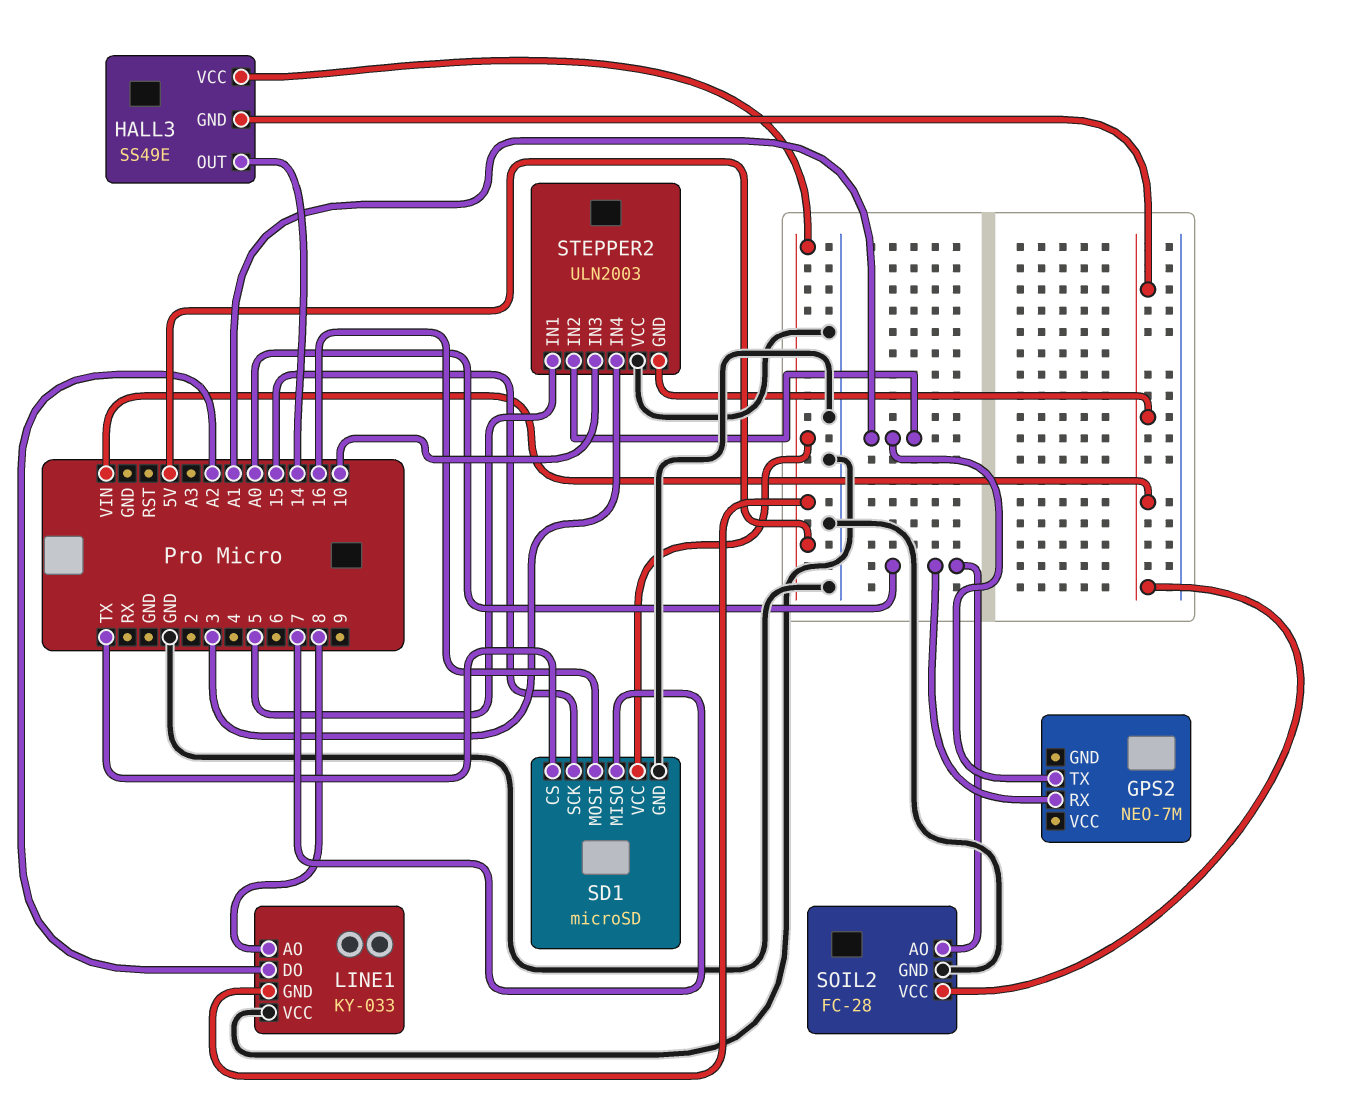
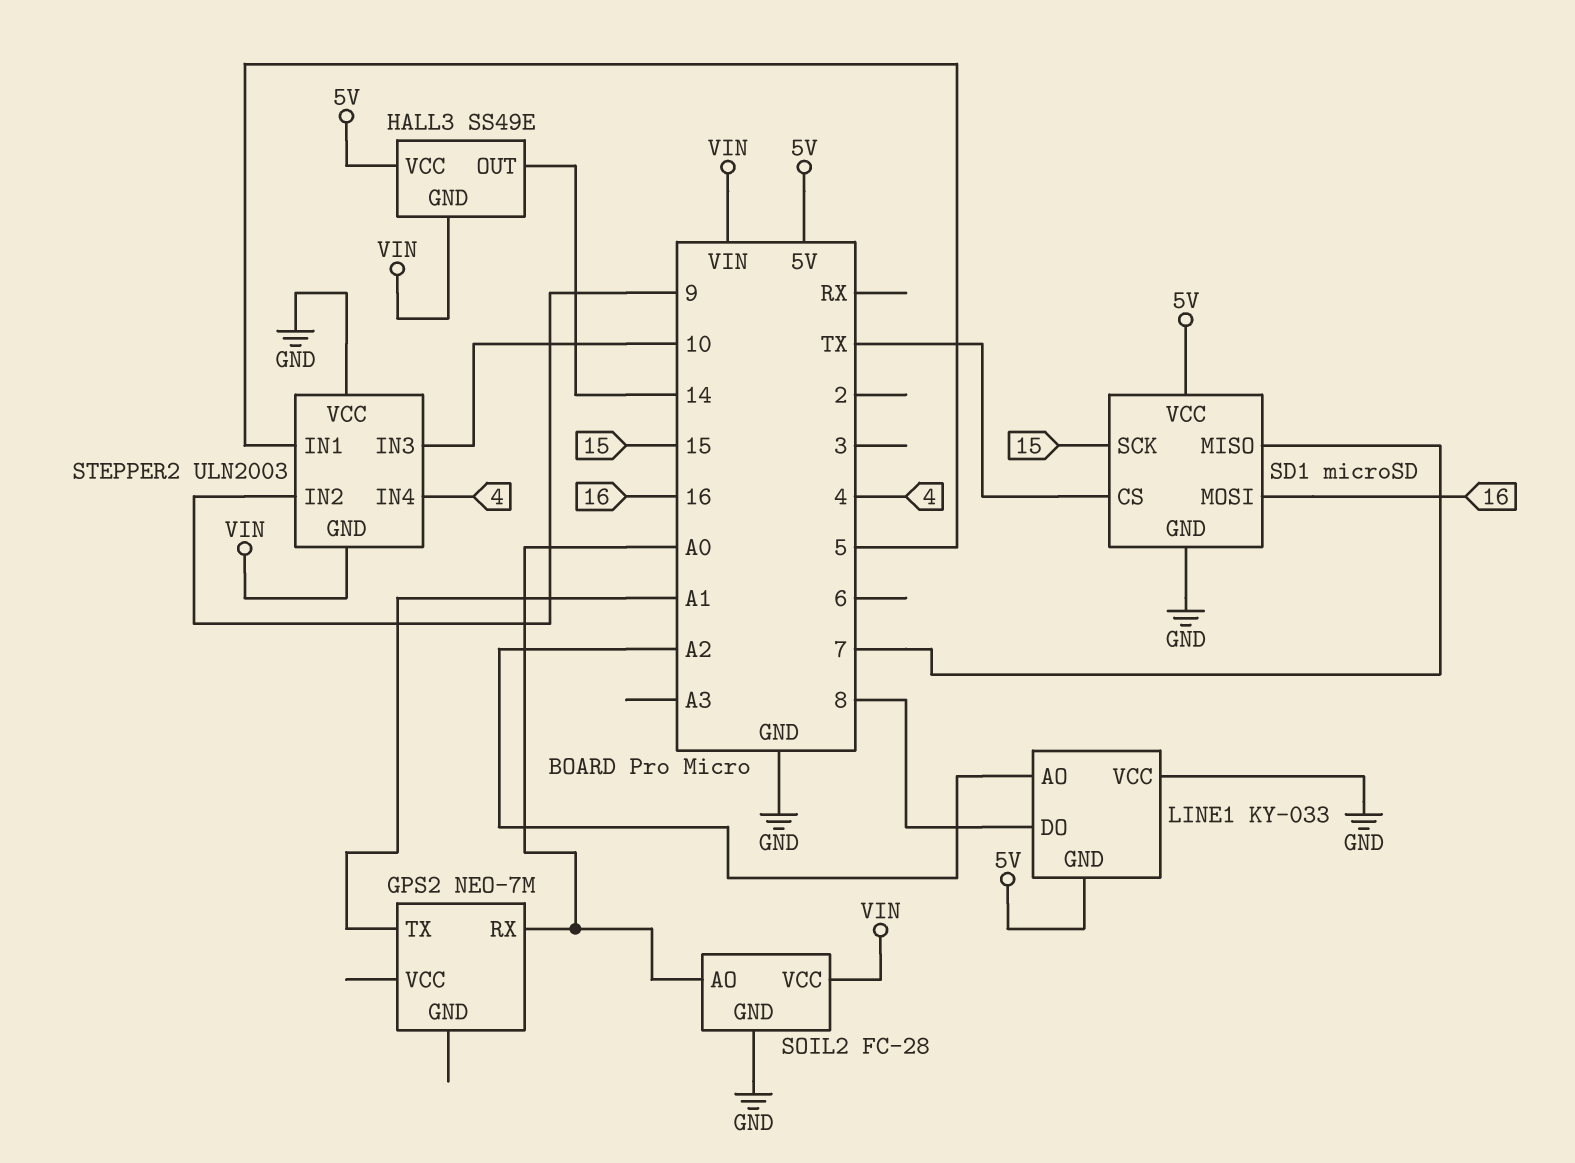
LINE1 pin AO: 8 -> A2
LINE1 pin DO: A2 -> 8
STEPPER2 pin IN2: A1 -> 9
STEPPER2 pin IN4: 3 -> 4

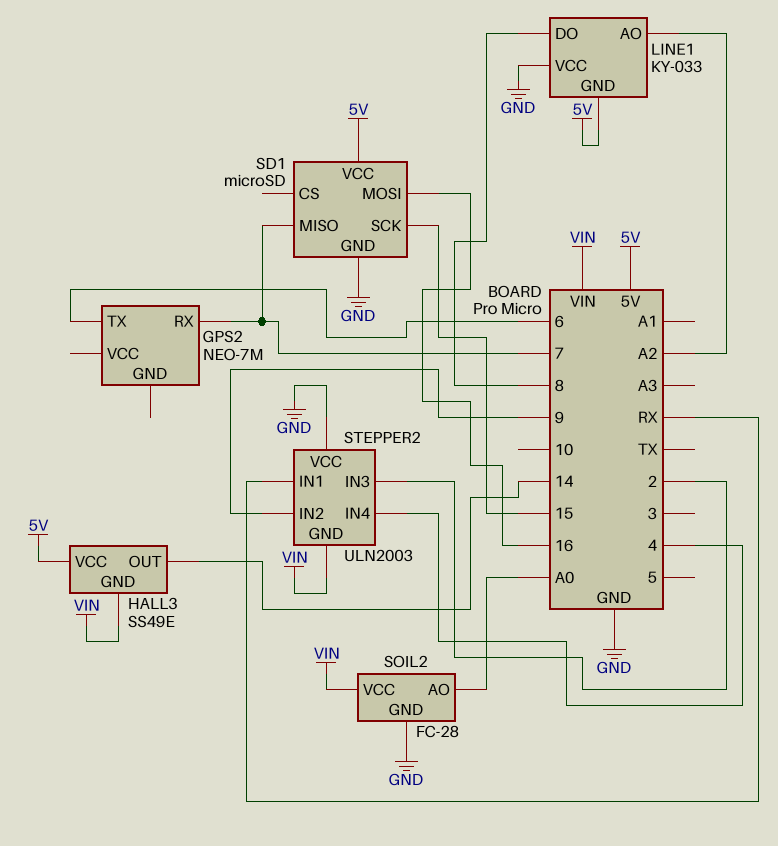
GPS2 pin RX: A0 -> 7
GPS2 pin TX: A1 -> 6
SD1 pin CS: TX -> none
STEPPER2 pin IN1: 5 -> RX
STEPPER2 pin IN3: 10 -> 2

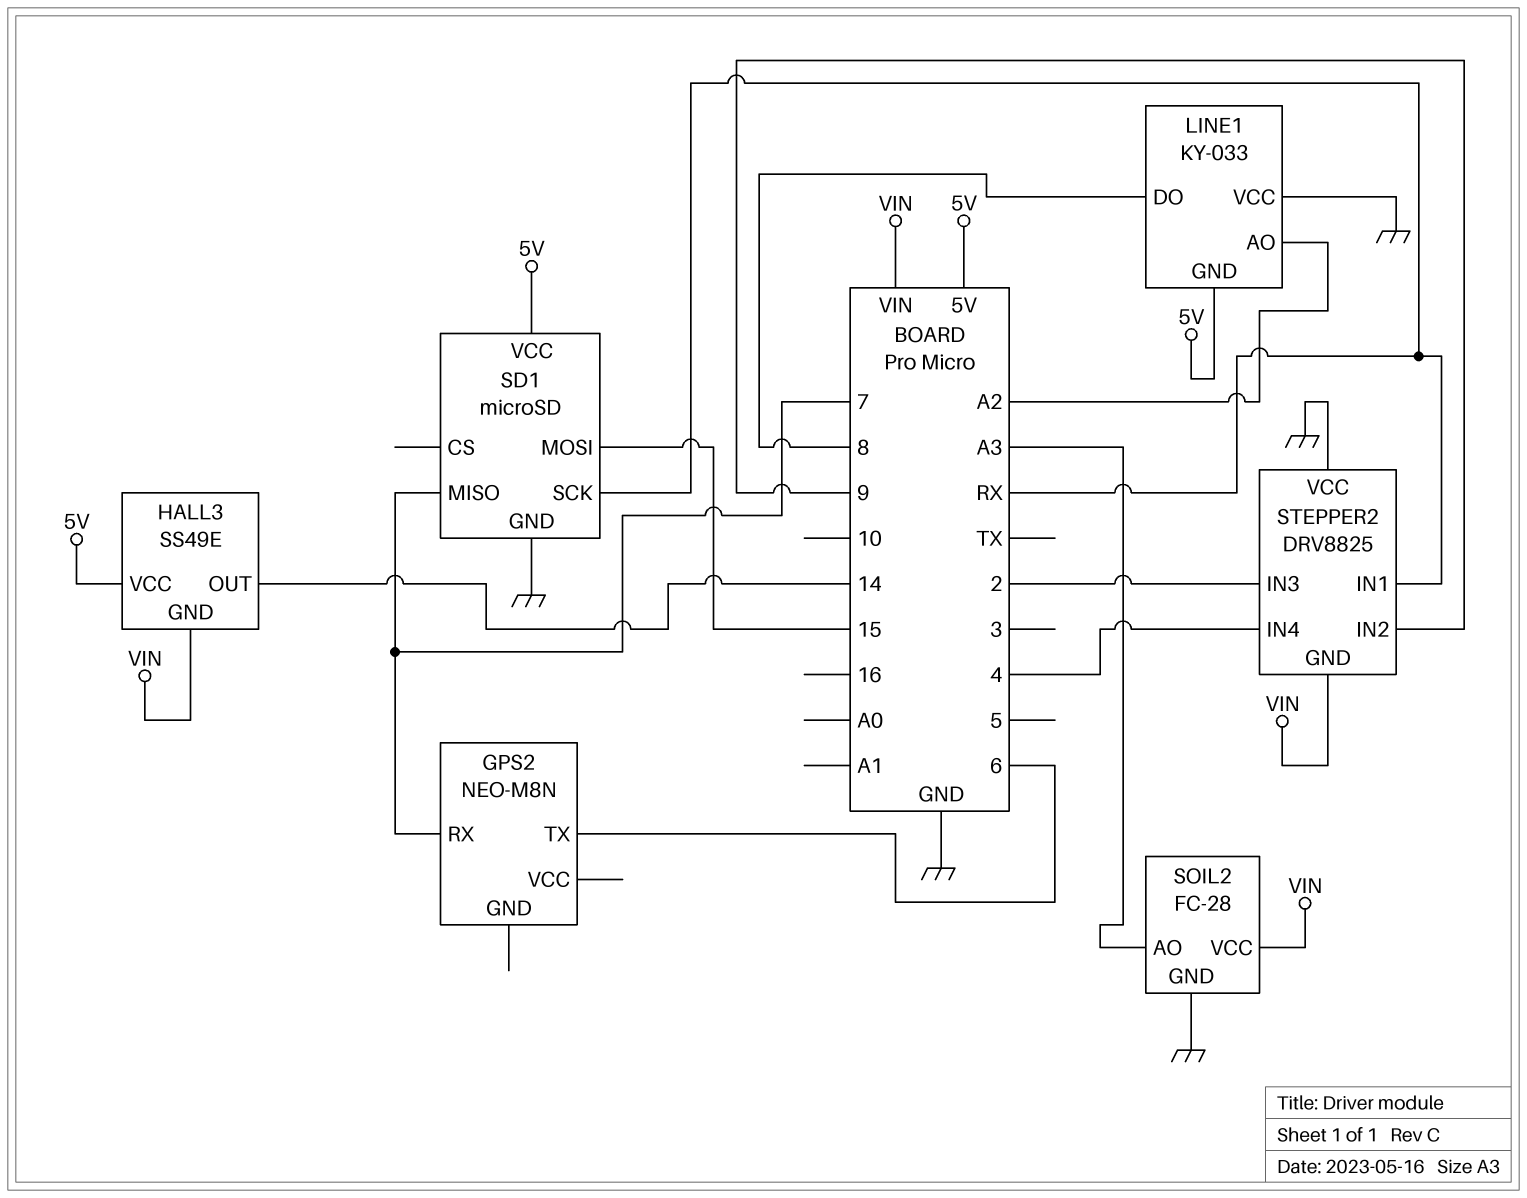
GPS2: NEO-7M -> NEO-M8N
SD1 pin MOSI: 16 -> 15
SD1 pin SCK: 15 -> RX
SOIL2 pin AO: A0 -> A3
STEPPER2: ULN2003 -> DRV8825

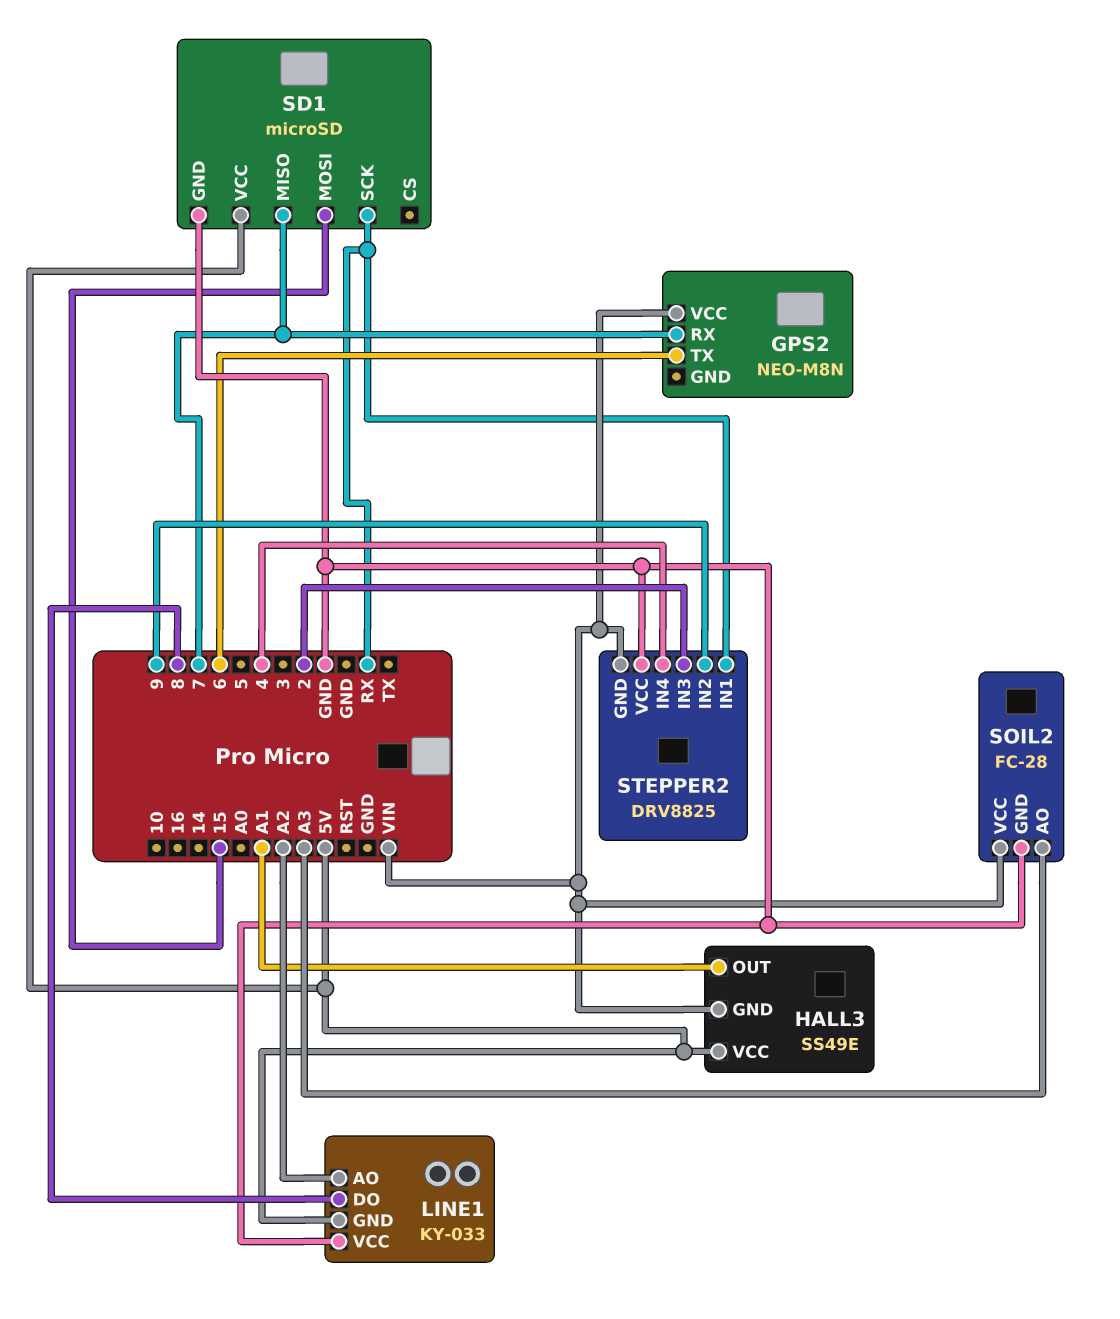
GPS2 pin VCC: none -> VIN
HALL3 pin OUT: 14 -> A1

